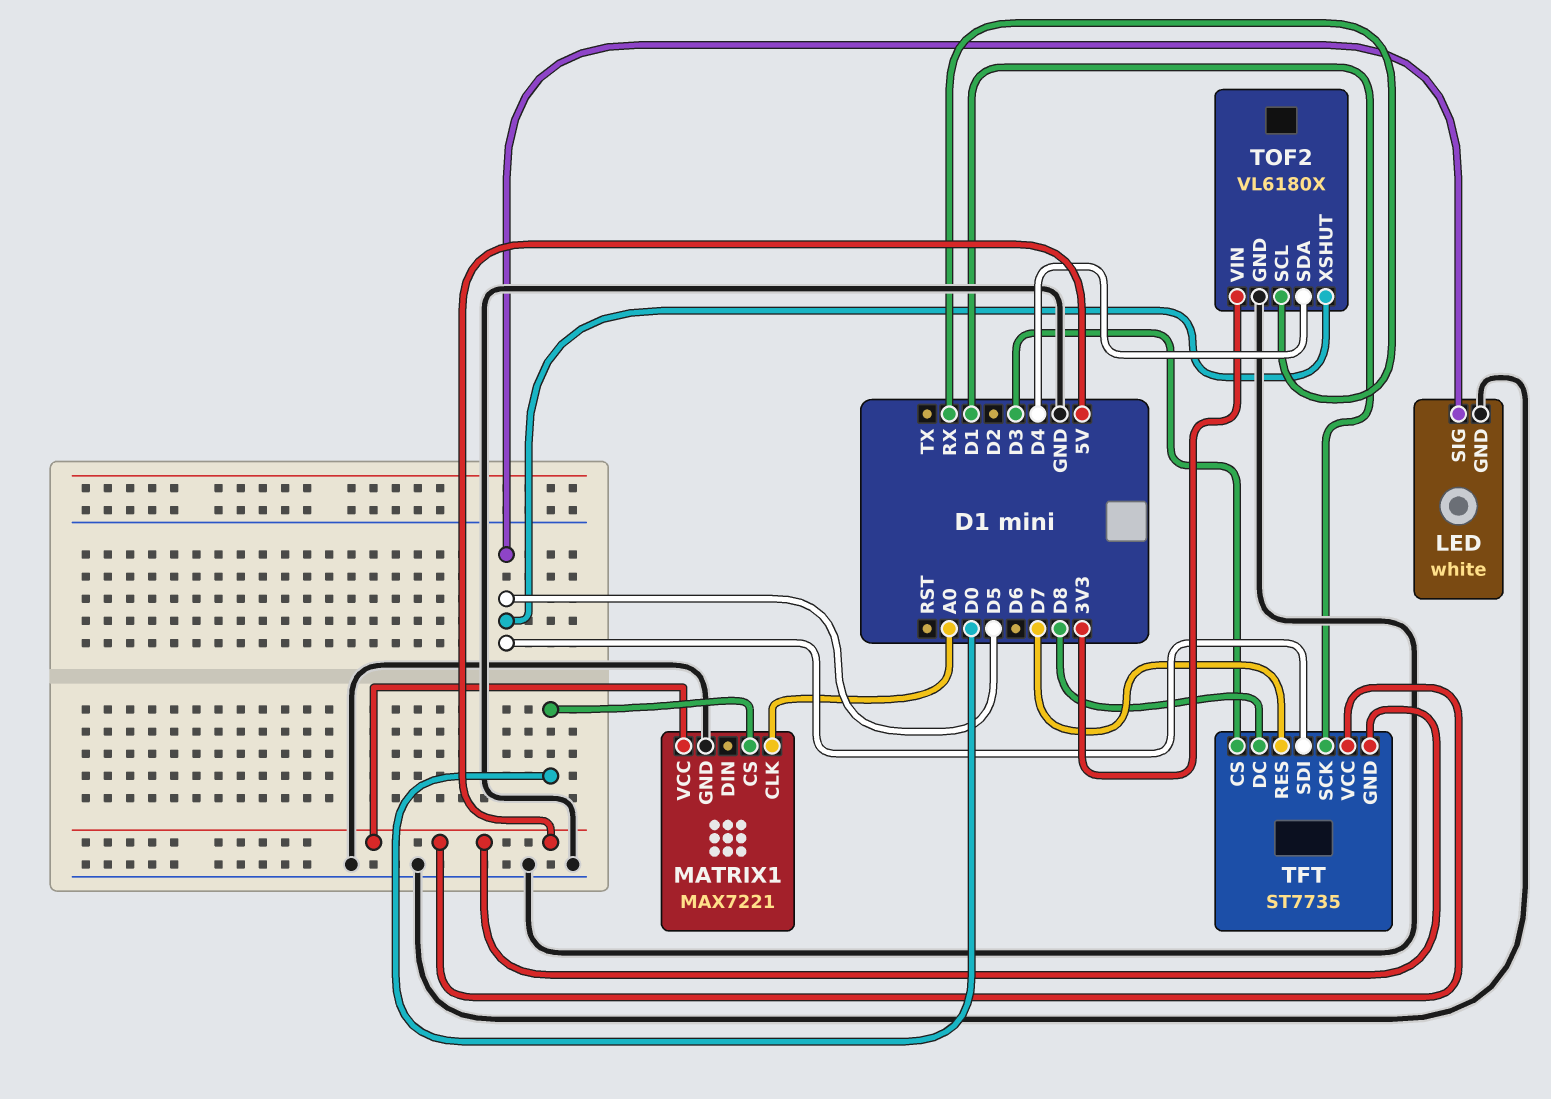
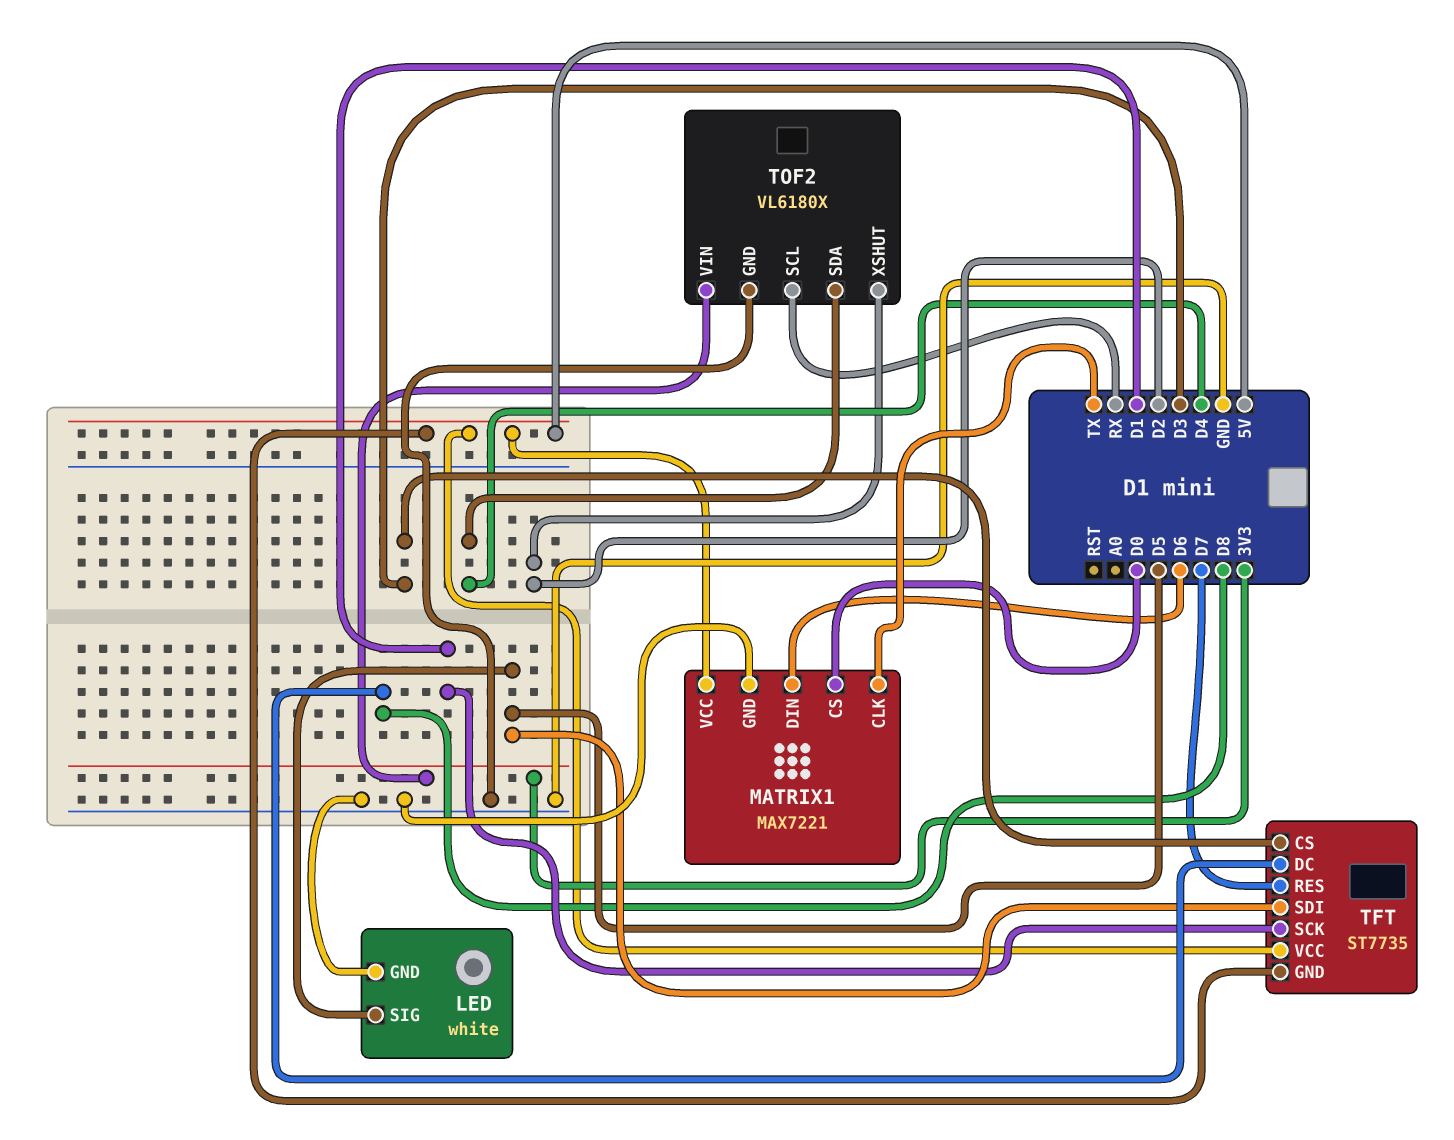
MATRIX1 pin CLK: A0 -> TX
MATRIX1 pin DIN: none -> D6
TOF2 pin XSHUT: D5 -> D2

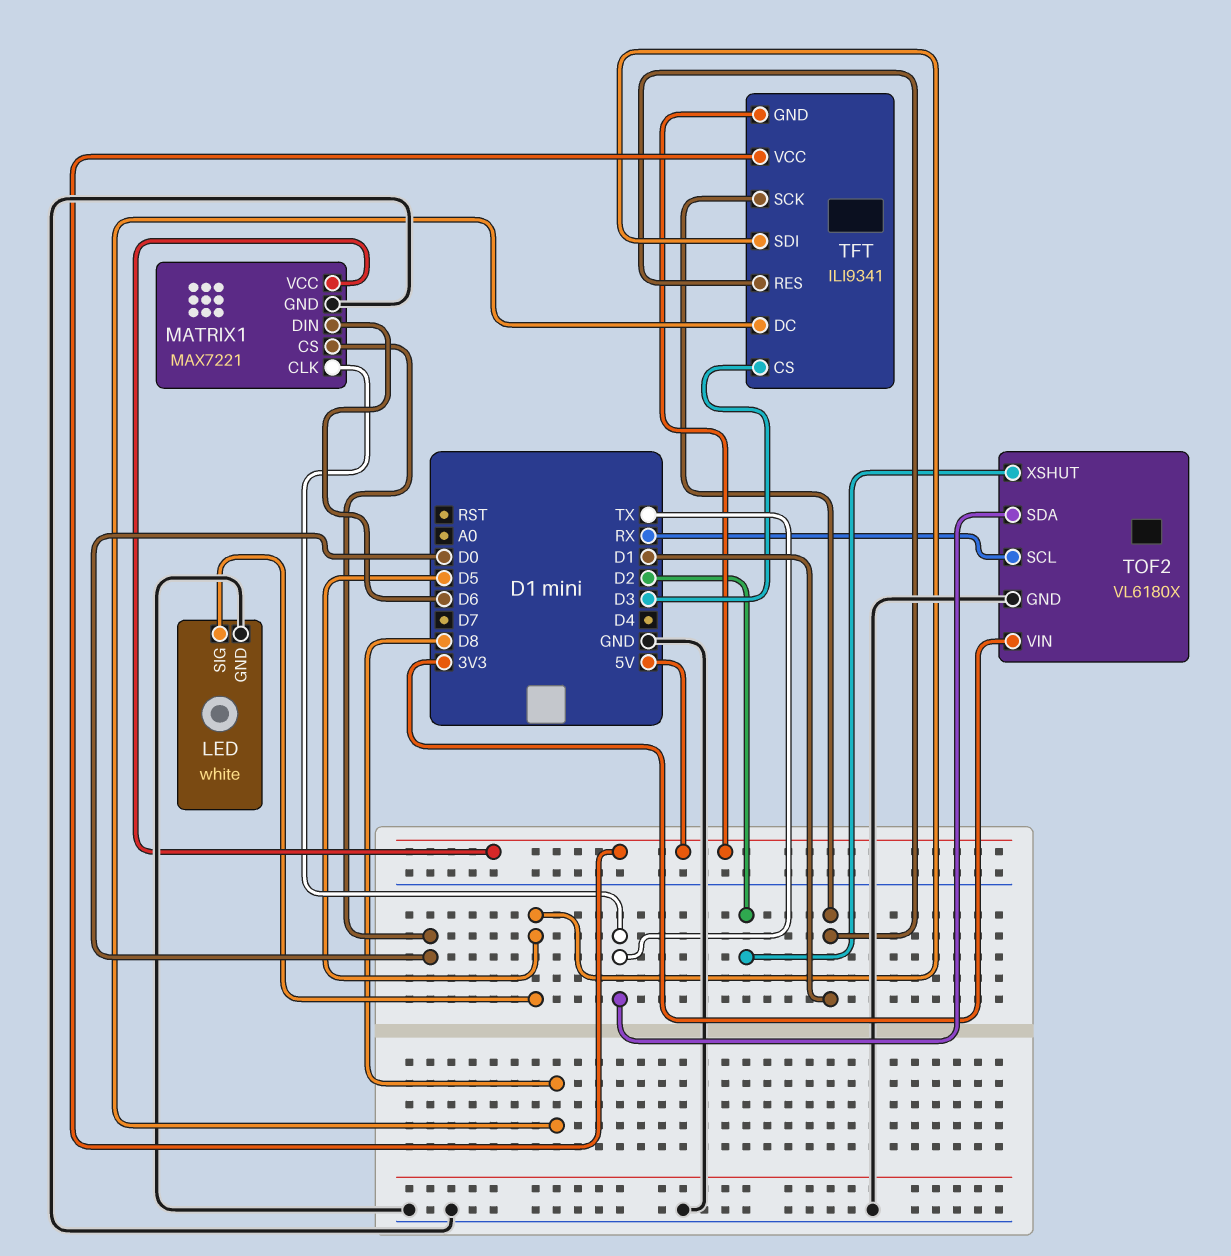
TFT: ST7735 -> ILI9341
TFT pin RES: D7 -> D1
TOF2 pin SDA: D4 -> TX

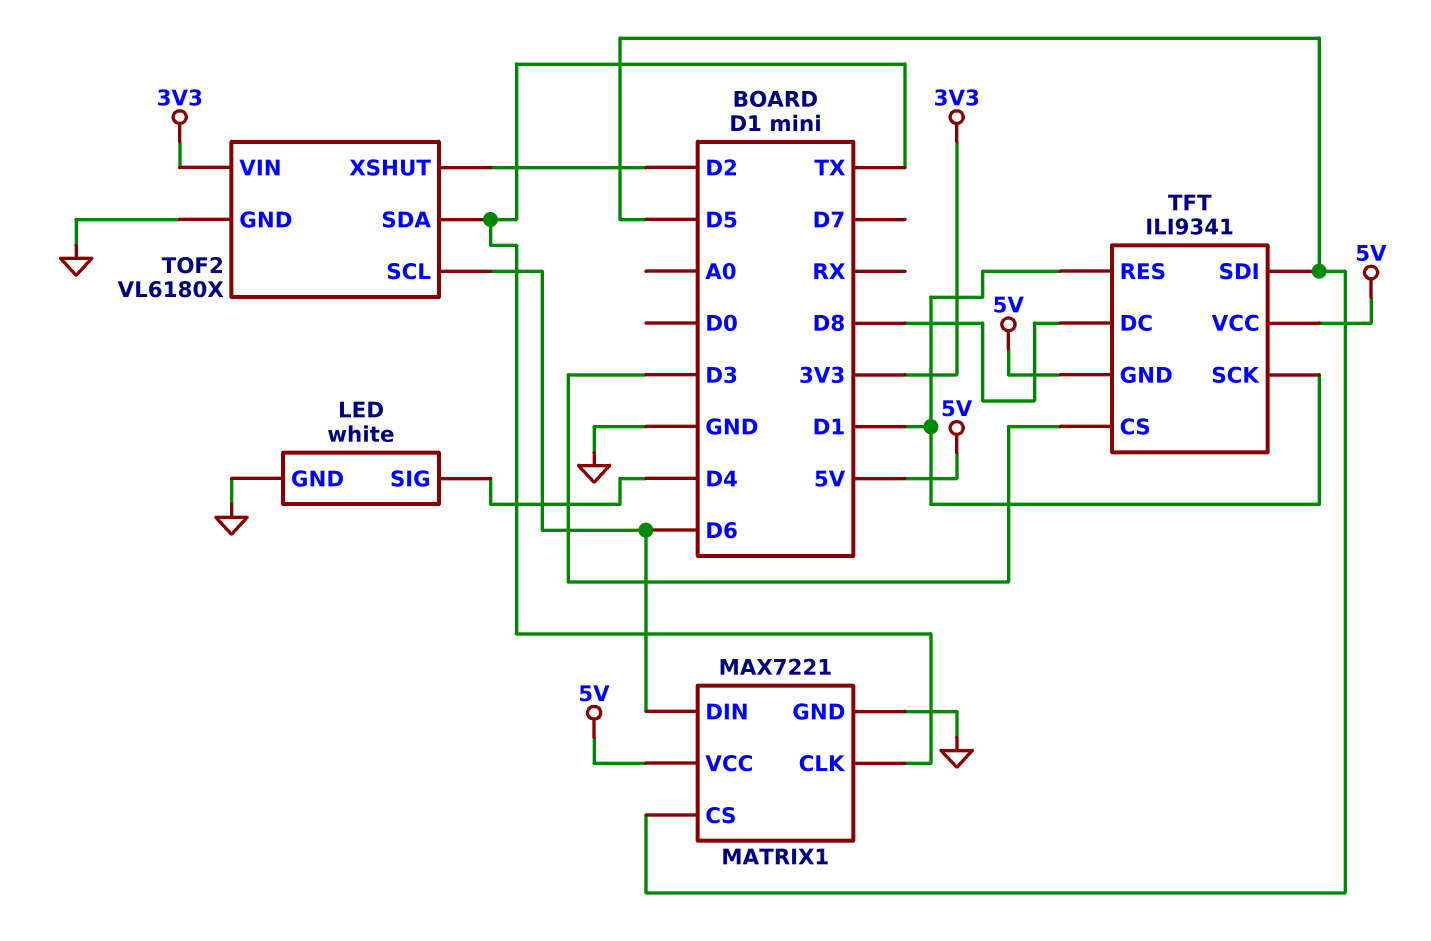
LED pin SIG: D5 -> D4
MATRIX1 pin CS: D0 -> D5
TOF2 pin SCL: RX -> D6

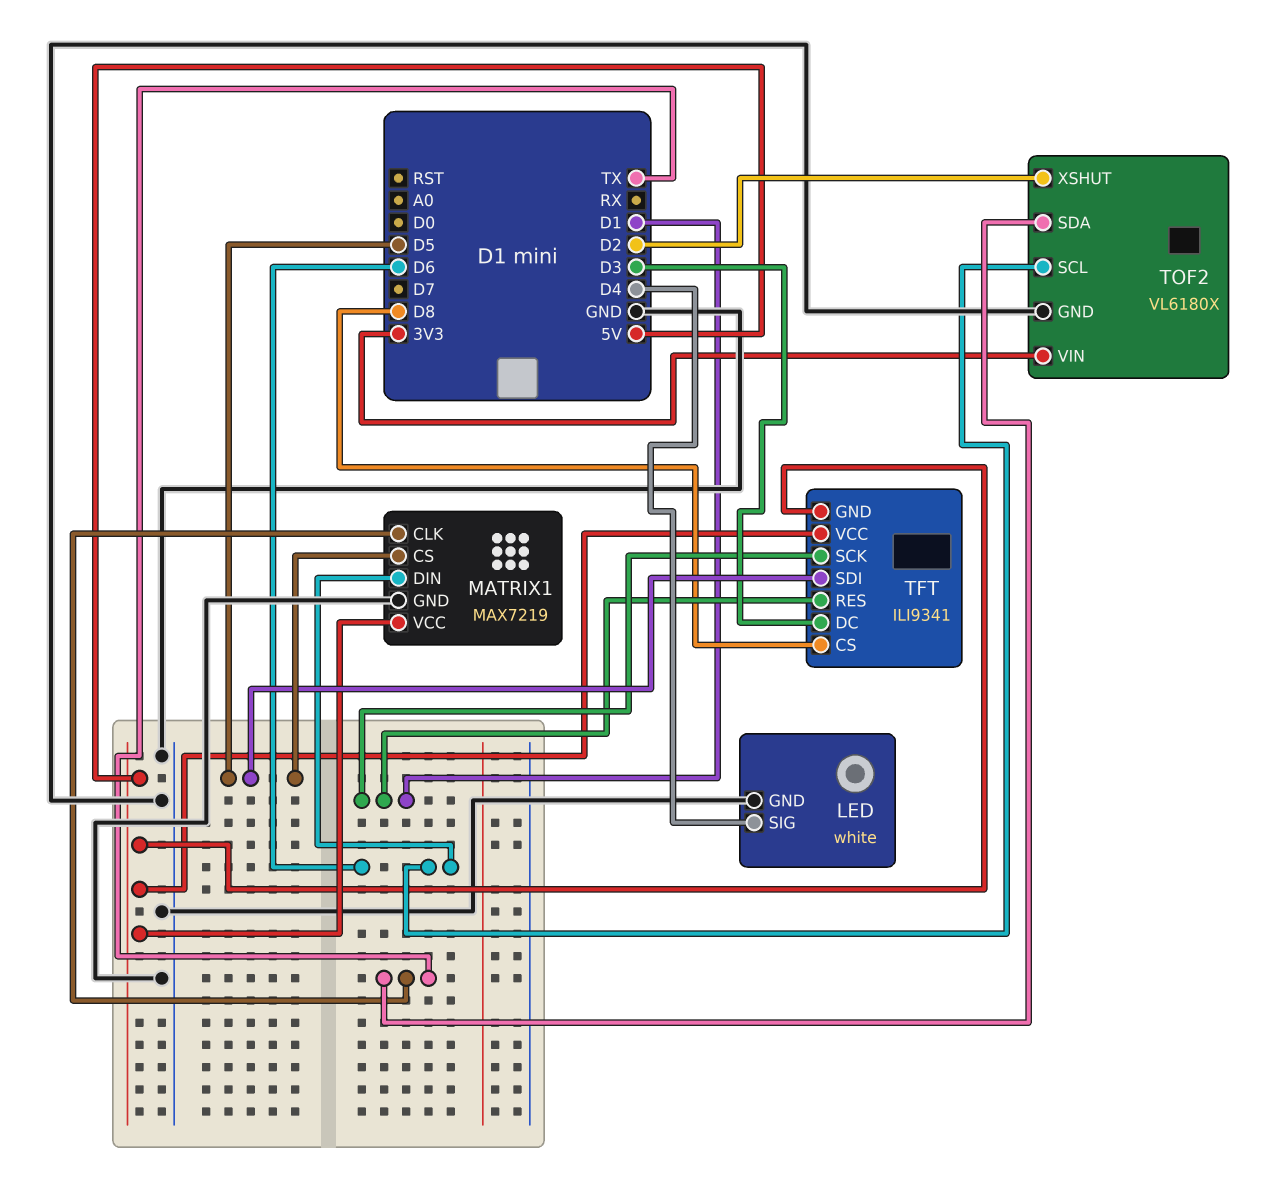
MATRIX1: MAX7221 -> MAX7219
TFT pin CS: D3 -> D8
TFT pin DC: D8 -> D3

